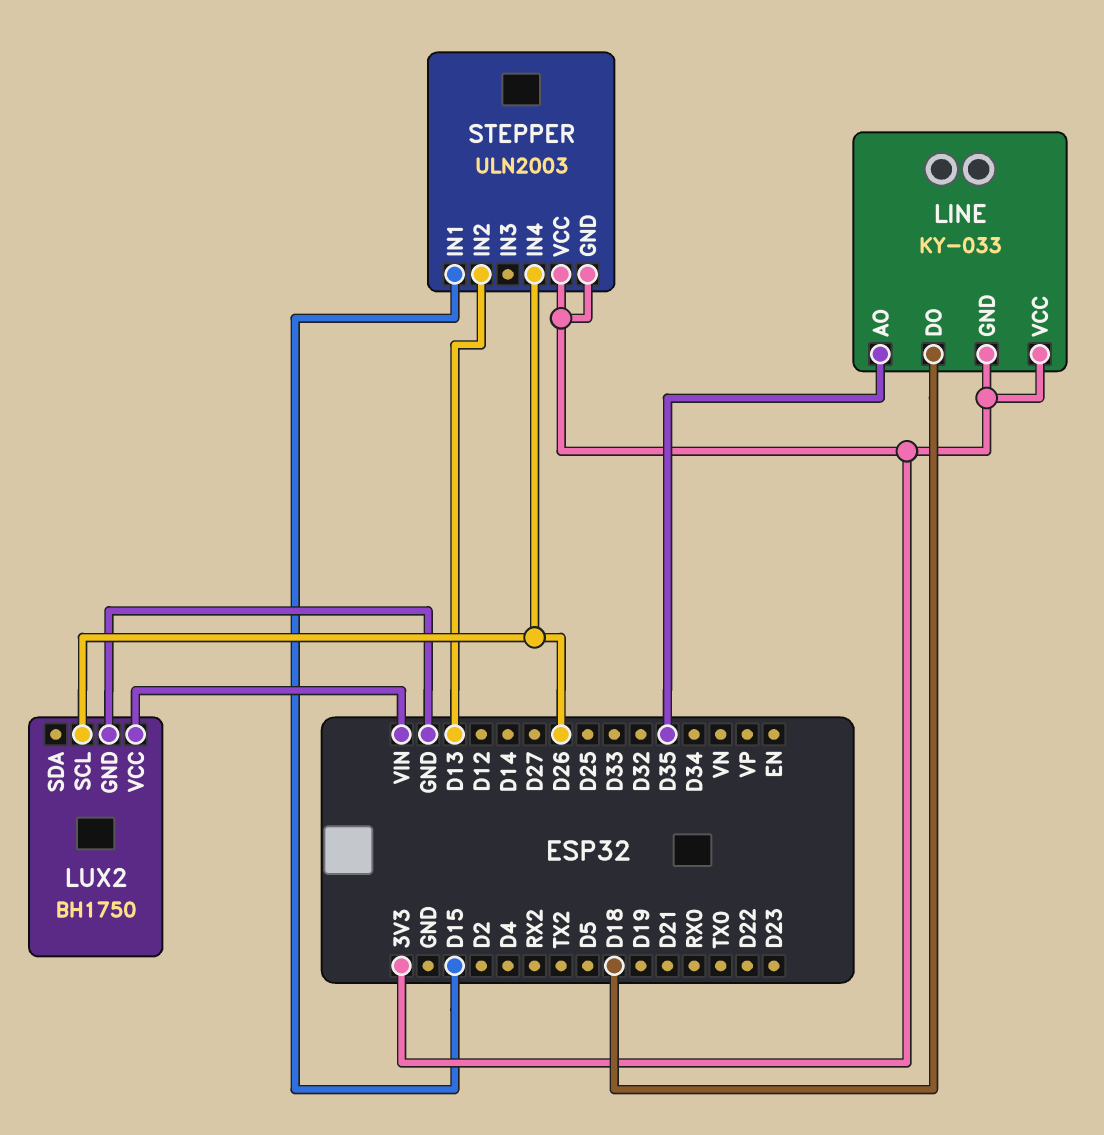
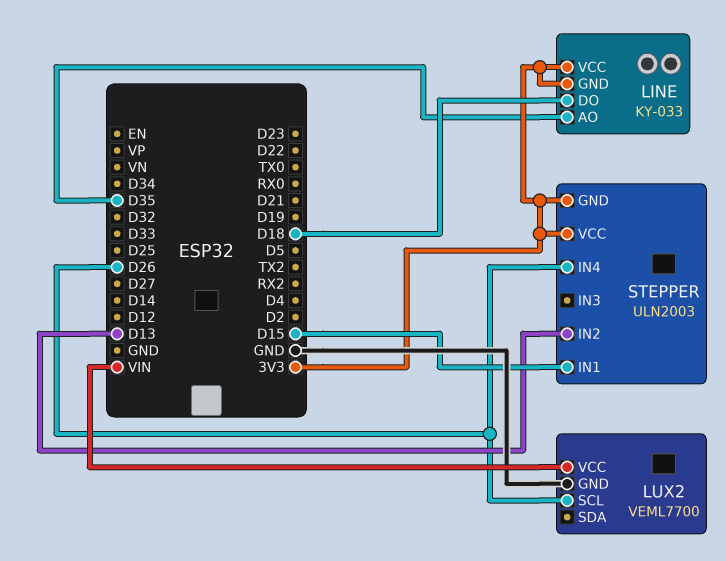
LUX2: BH1750 -> VEML7700

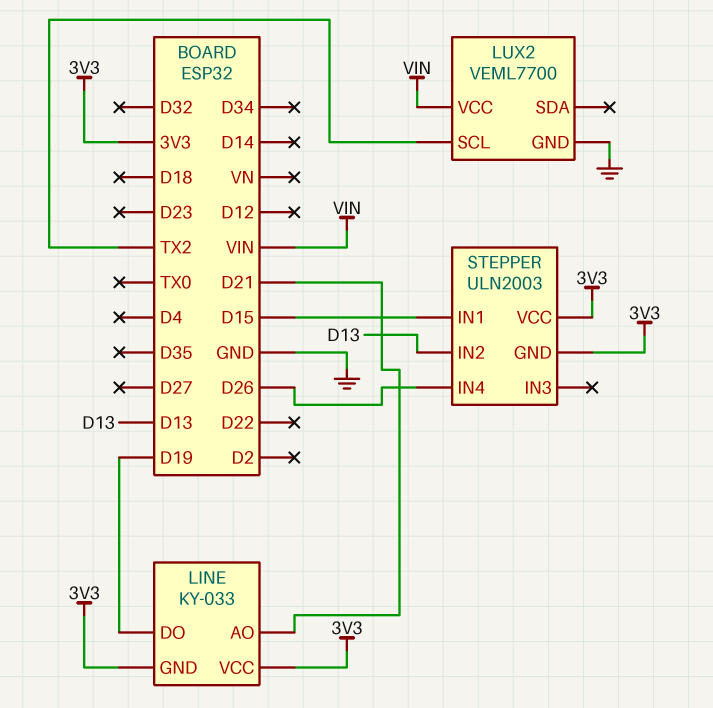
LINE pin AO: D35 -> D21
LINE pin DO: D18 -> D19
LUX2 pin SCL: D26 -> TX2

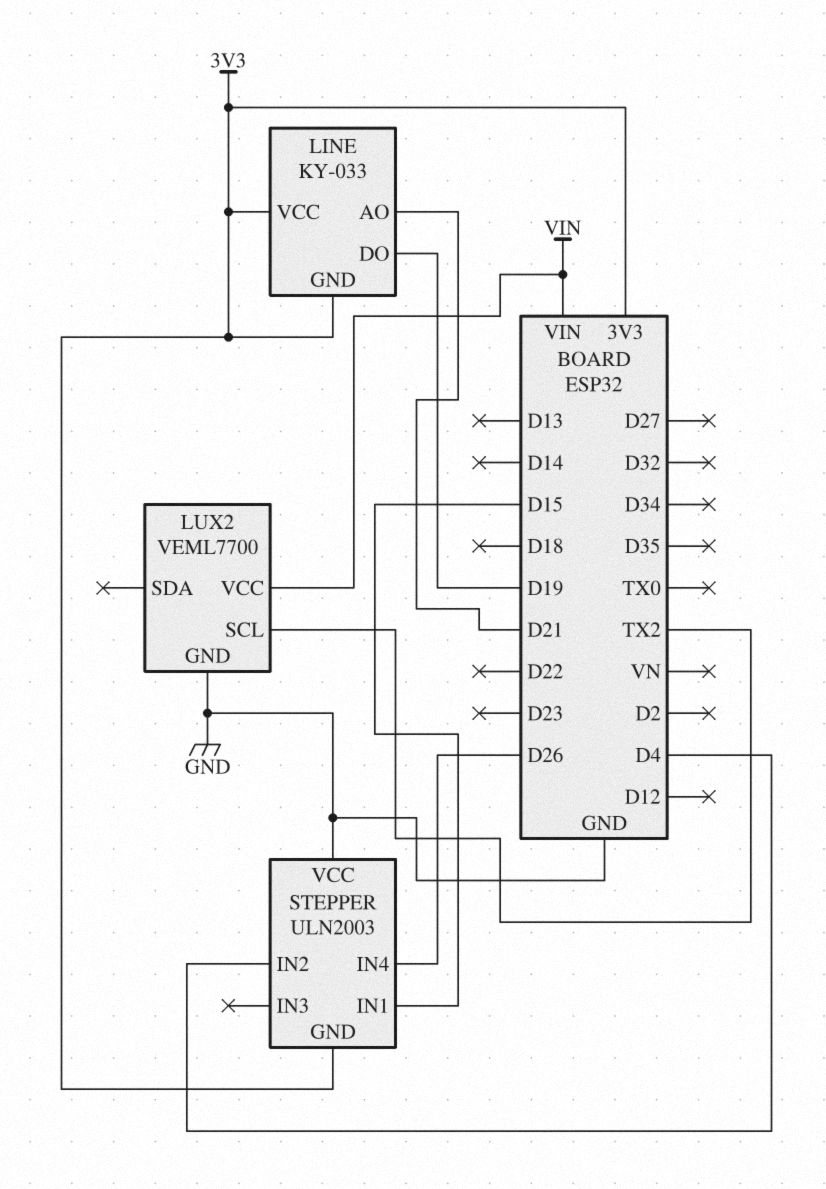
STEPPER pin IN2: D13 -> D4
STEPPER pin VCC: 3V3 -> GND

